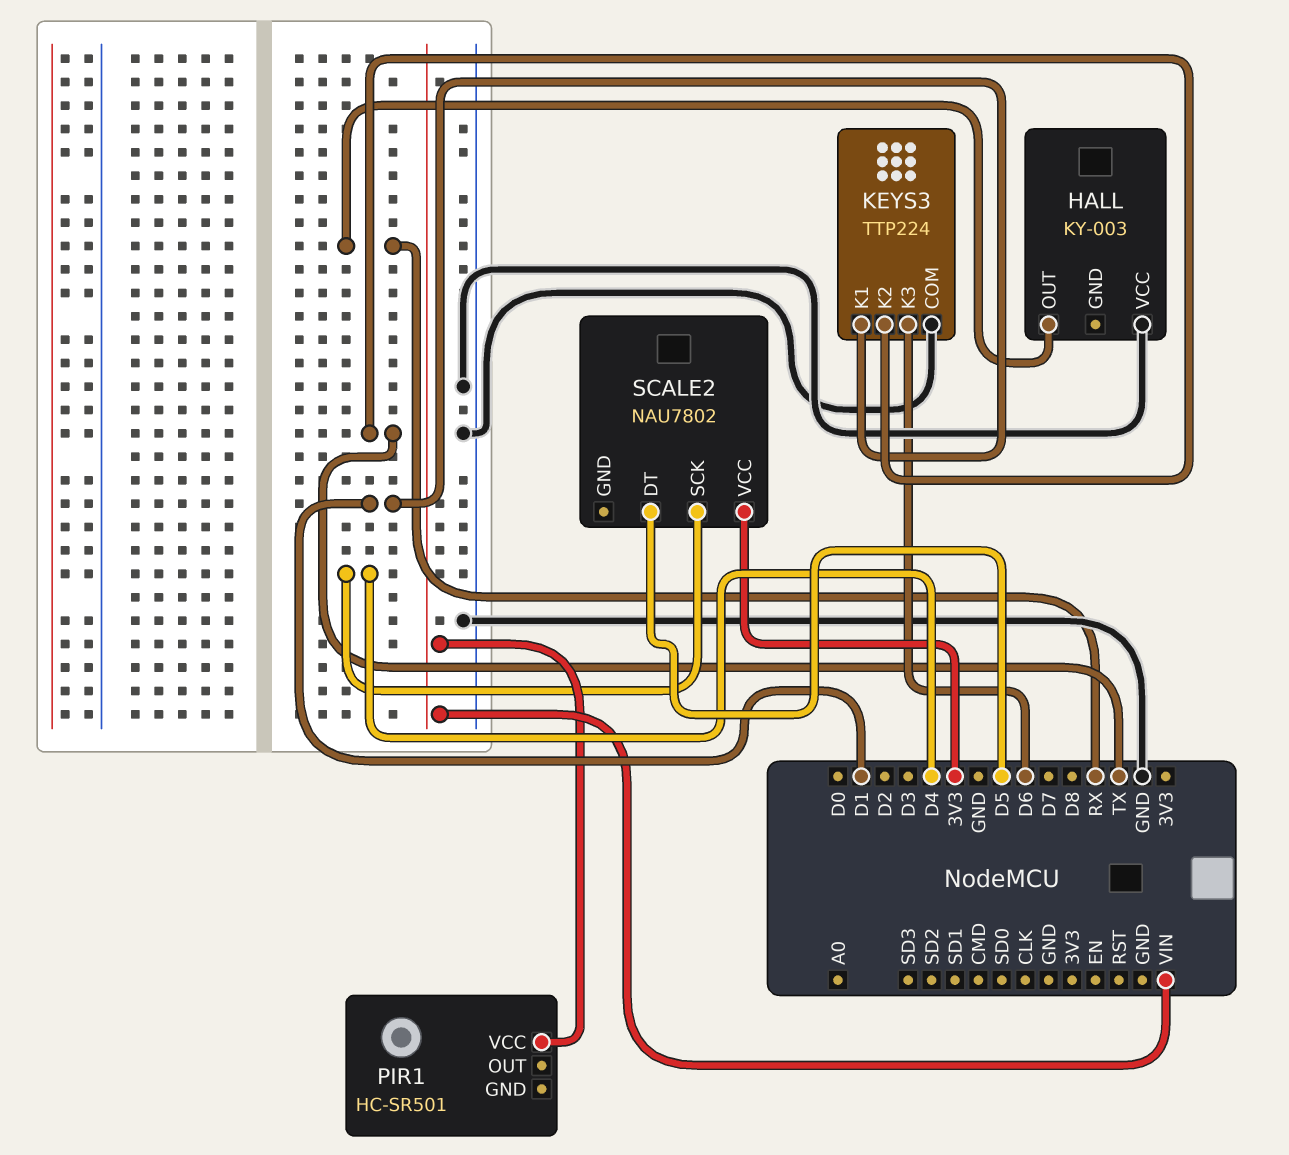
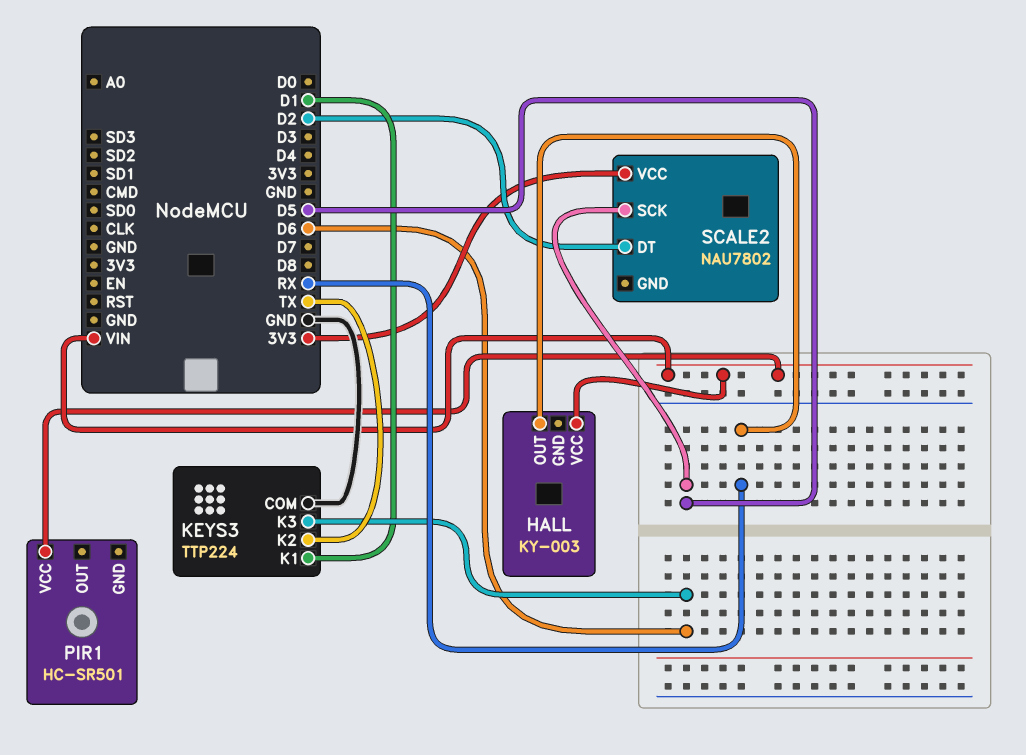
HALL pin VCC: GND -> VIN
SCALE2 pin DT: D5 -> D2
SCALE2 pin SCK: D4 -> D5

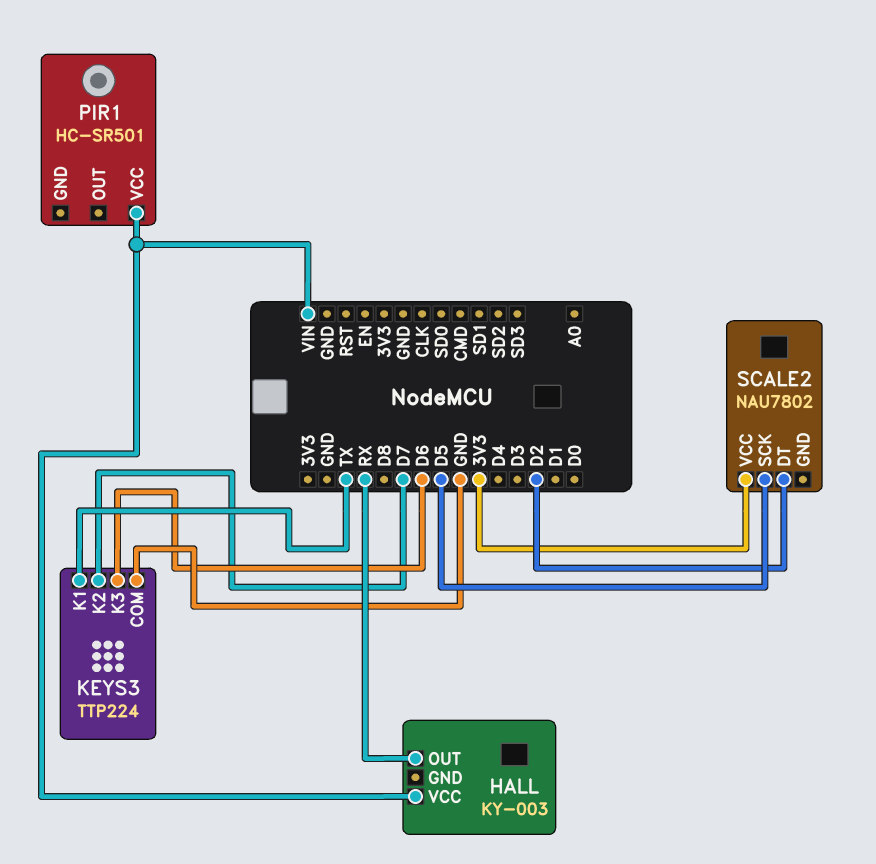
KEYS3 pin K1: D1 -> TX
KEYS3 pin K2: TX -> D7

